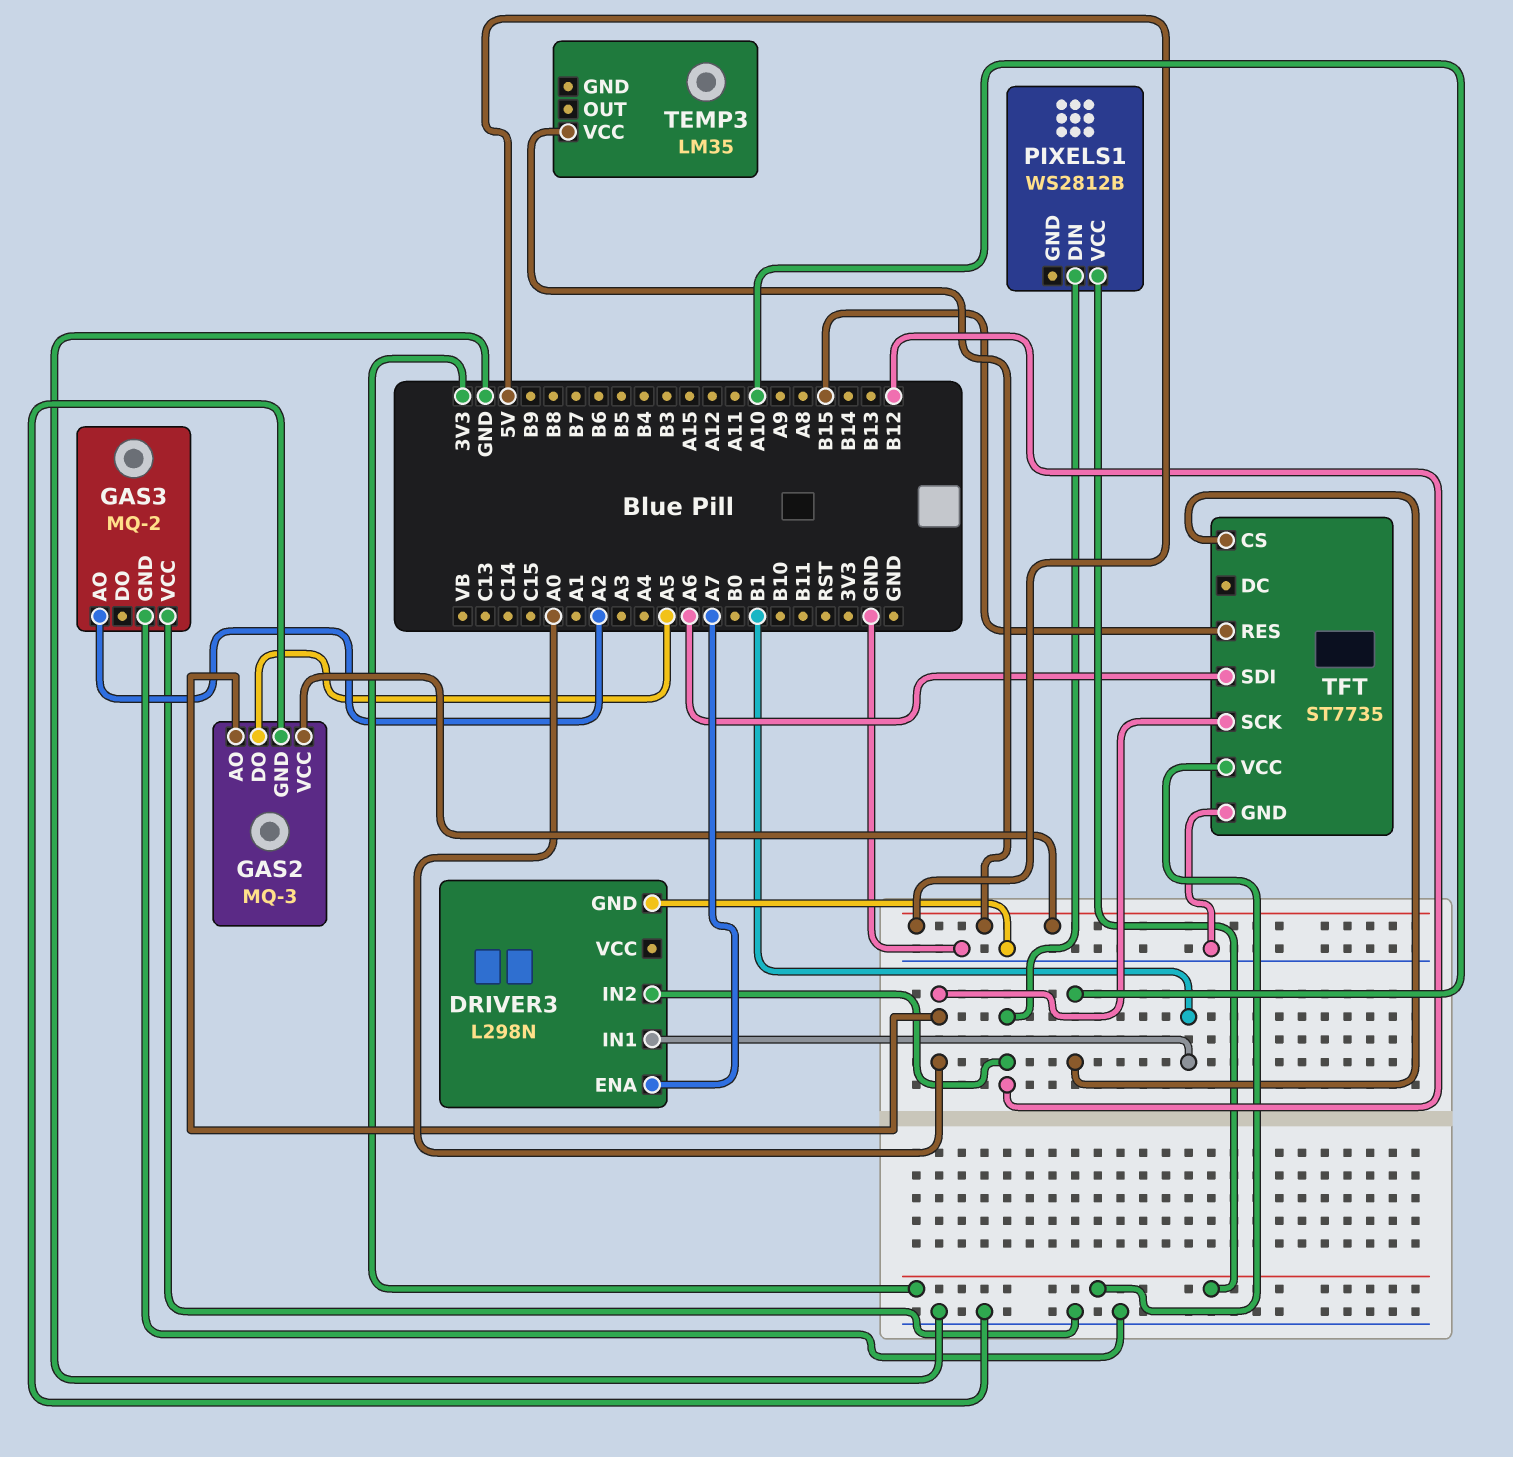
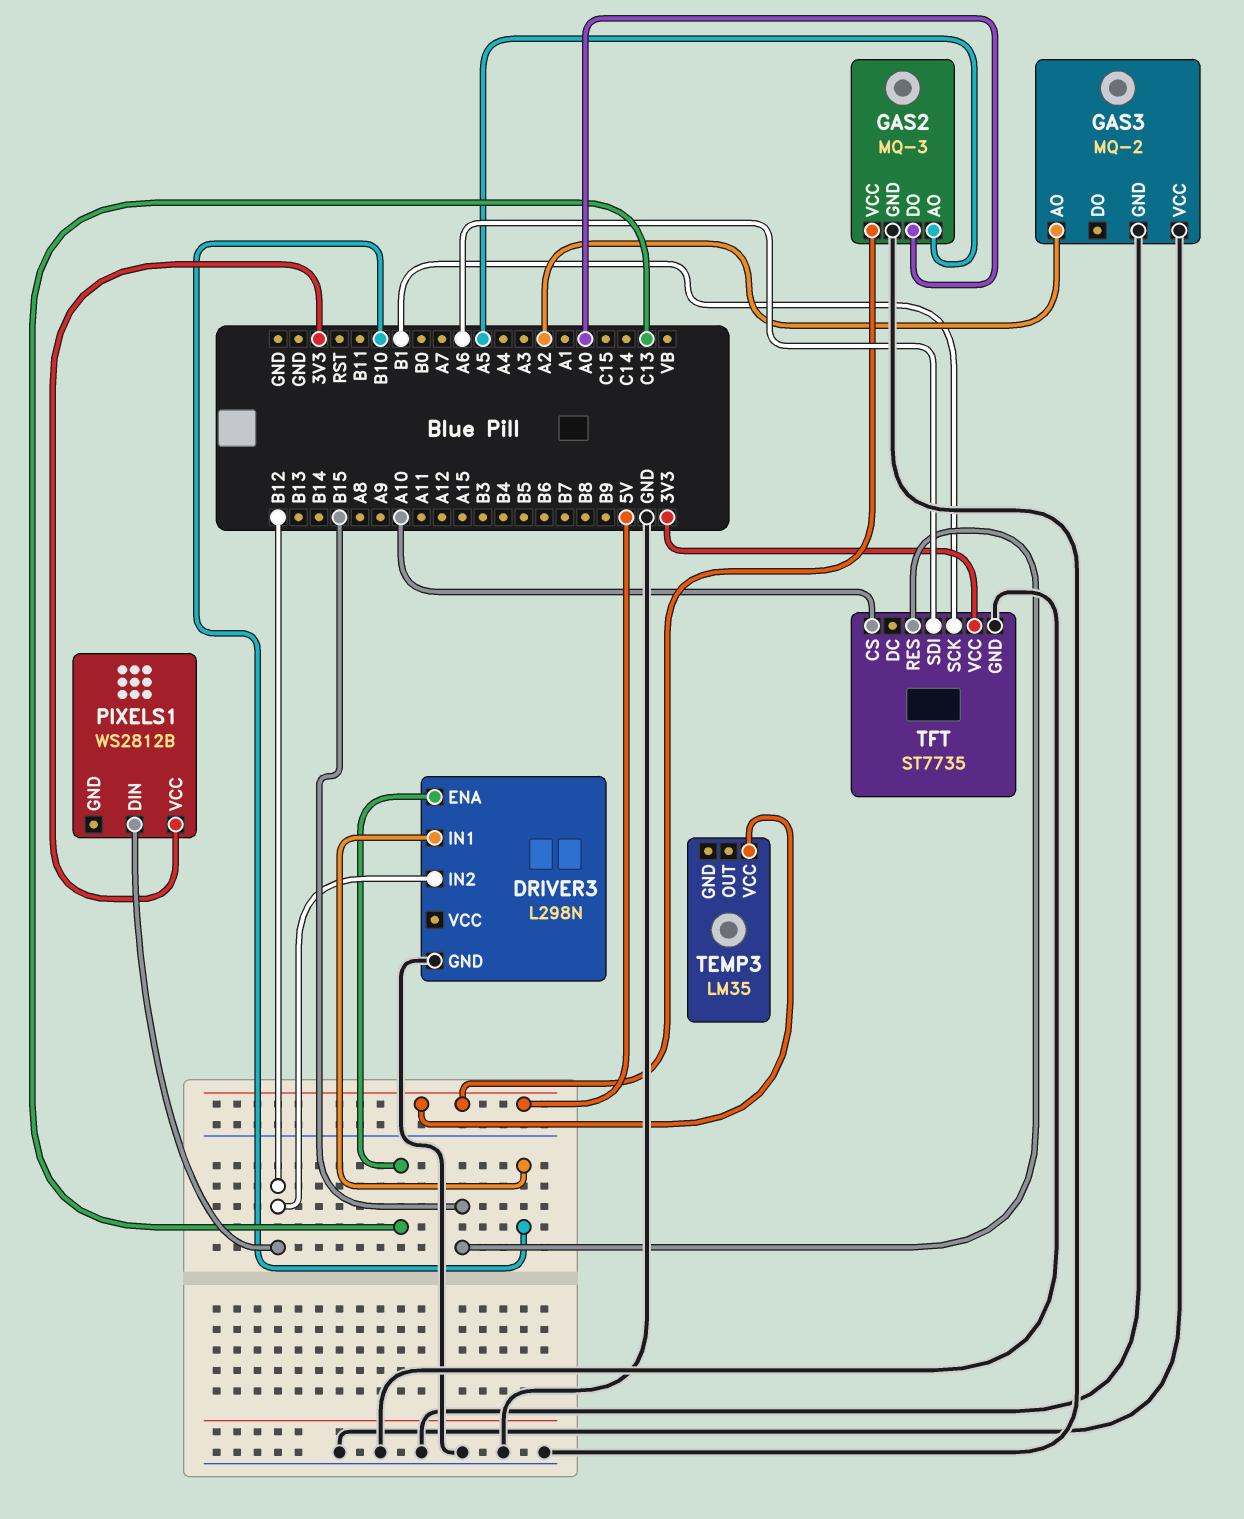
DRIVER3 pin ENA: A7 -> C13
DRIVER3 pin IN1: B1 -> B10
GAS2 pin AO: A0 -> A5
GAS2 pin DO: A5 -> A0
TFT pin SCK: A0 -> B1

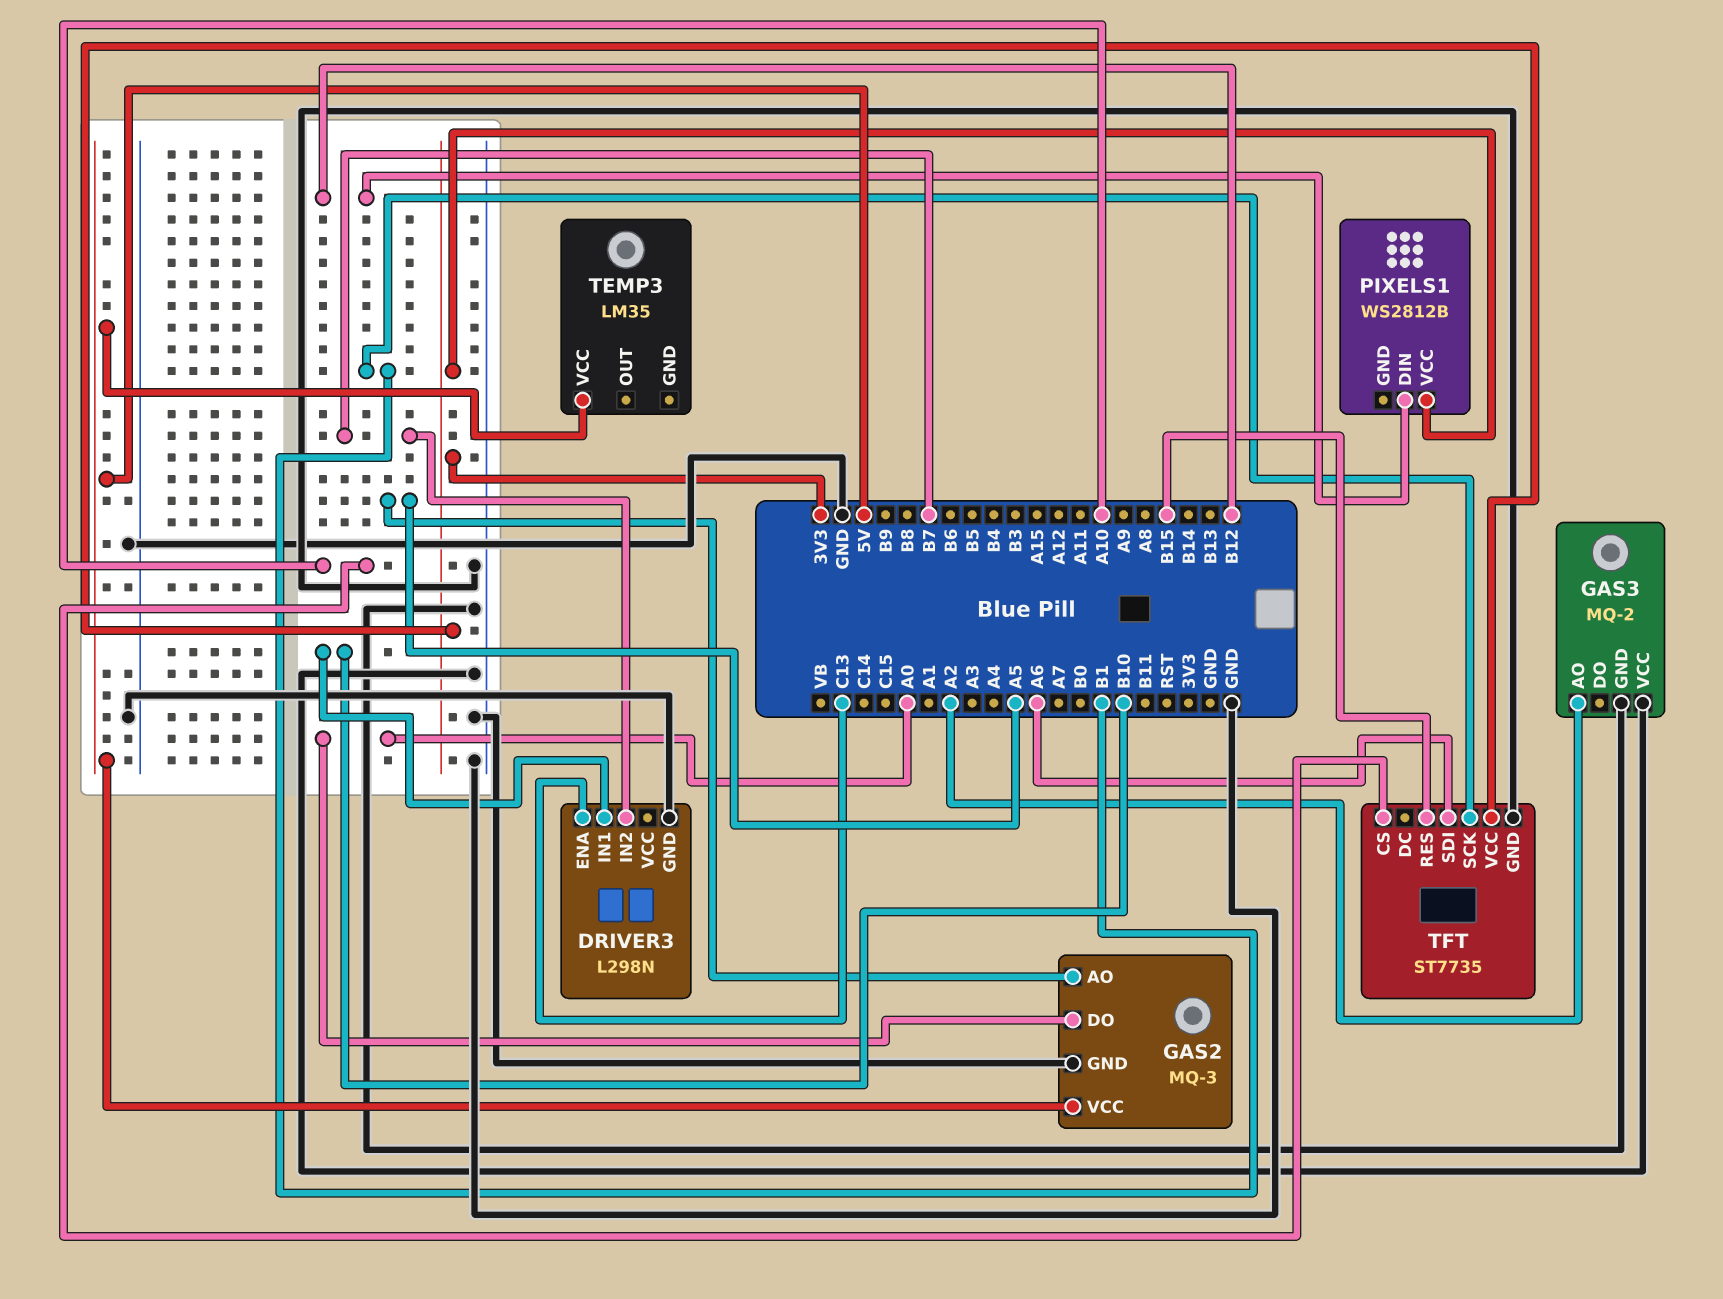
DRIVER3 pin IN2: B12 -> B7

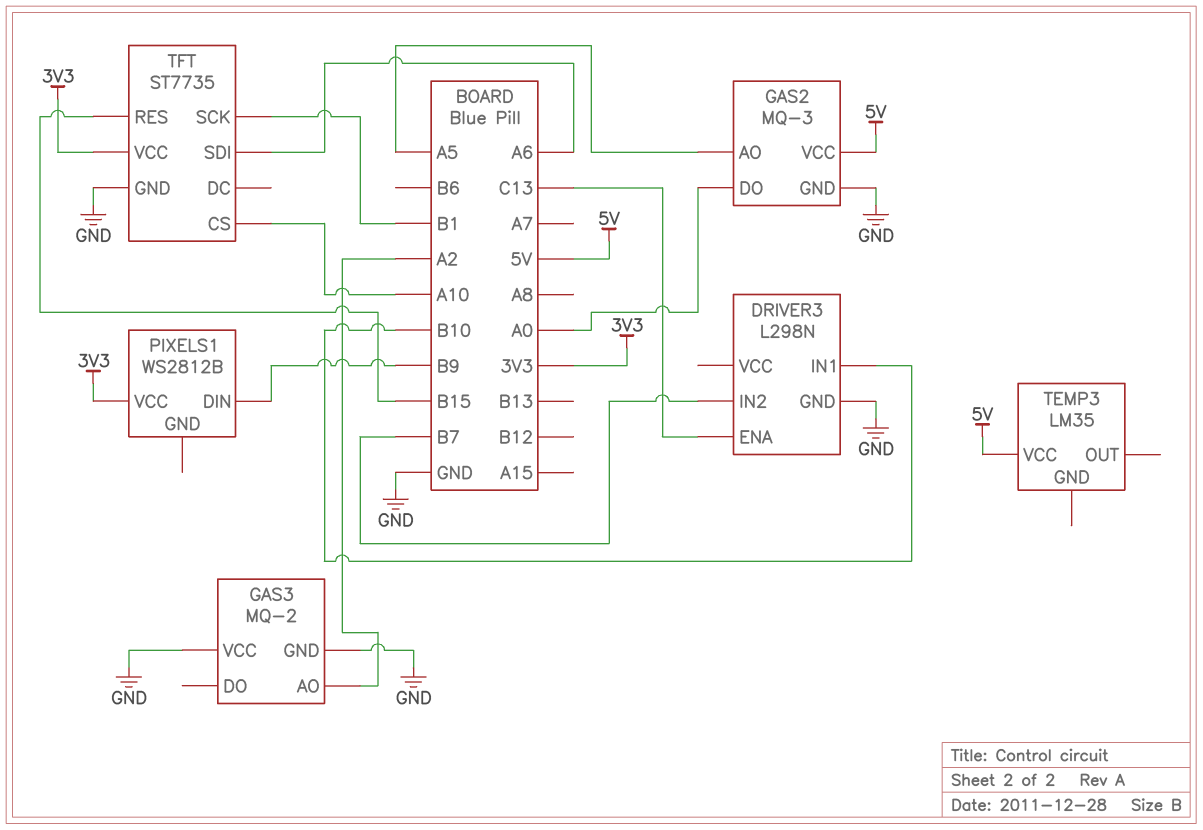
PIXELS1 pin DIN: B12 -> B9

